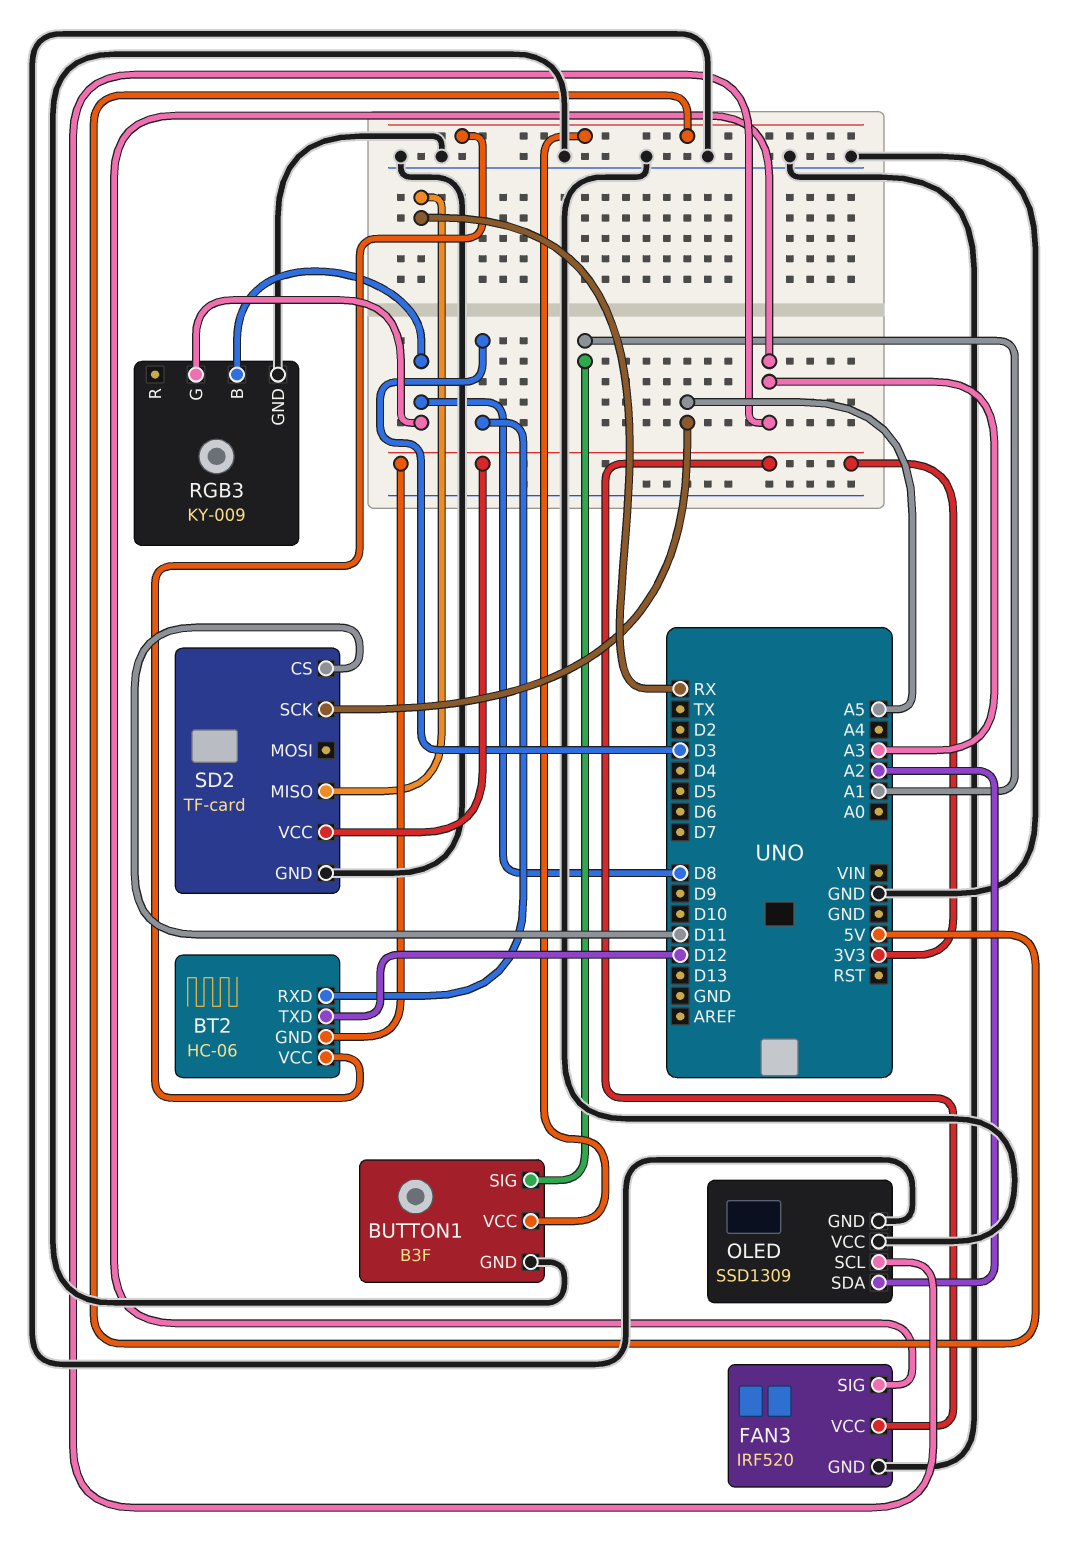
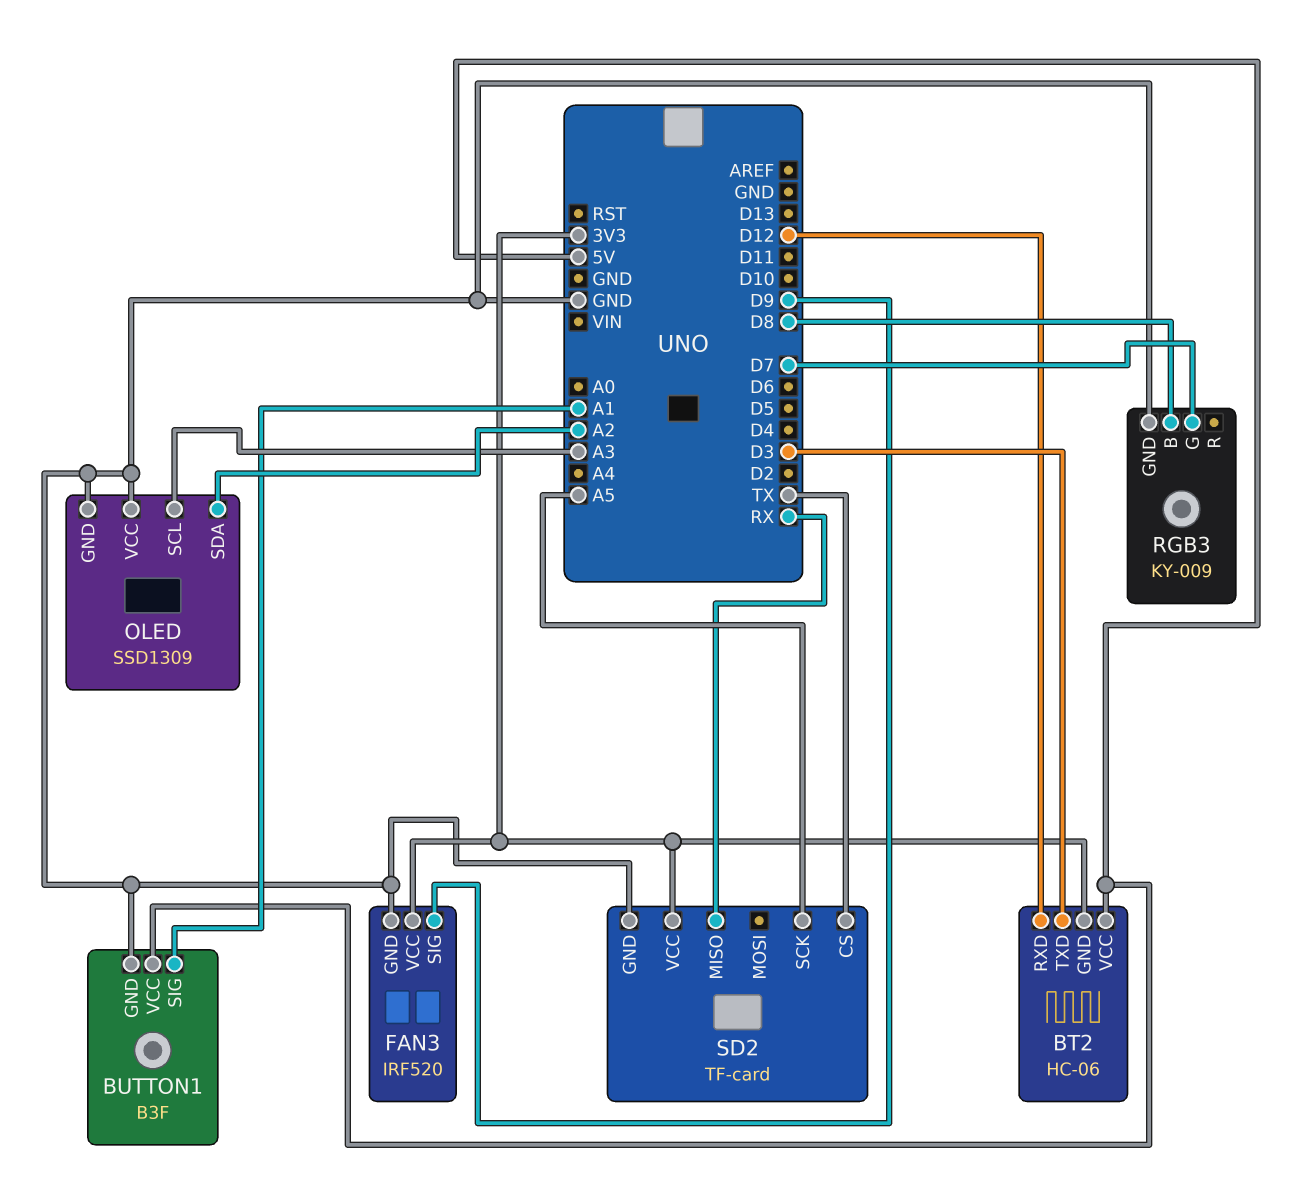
BT2 pin RXD: D3 -> D12
BT2 pin TXD: D12 -> D3
FAN3 pin SIG: A3 -> D9
RGB3 pin G: D8 -> D7
SD2 pin CS: D11 -> TX

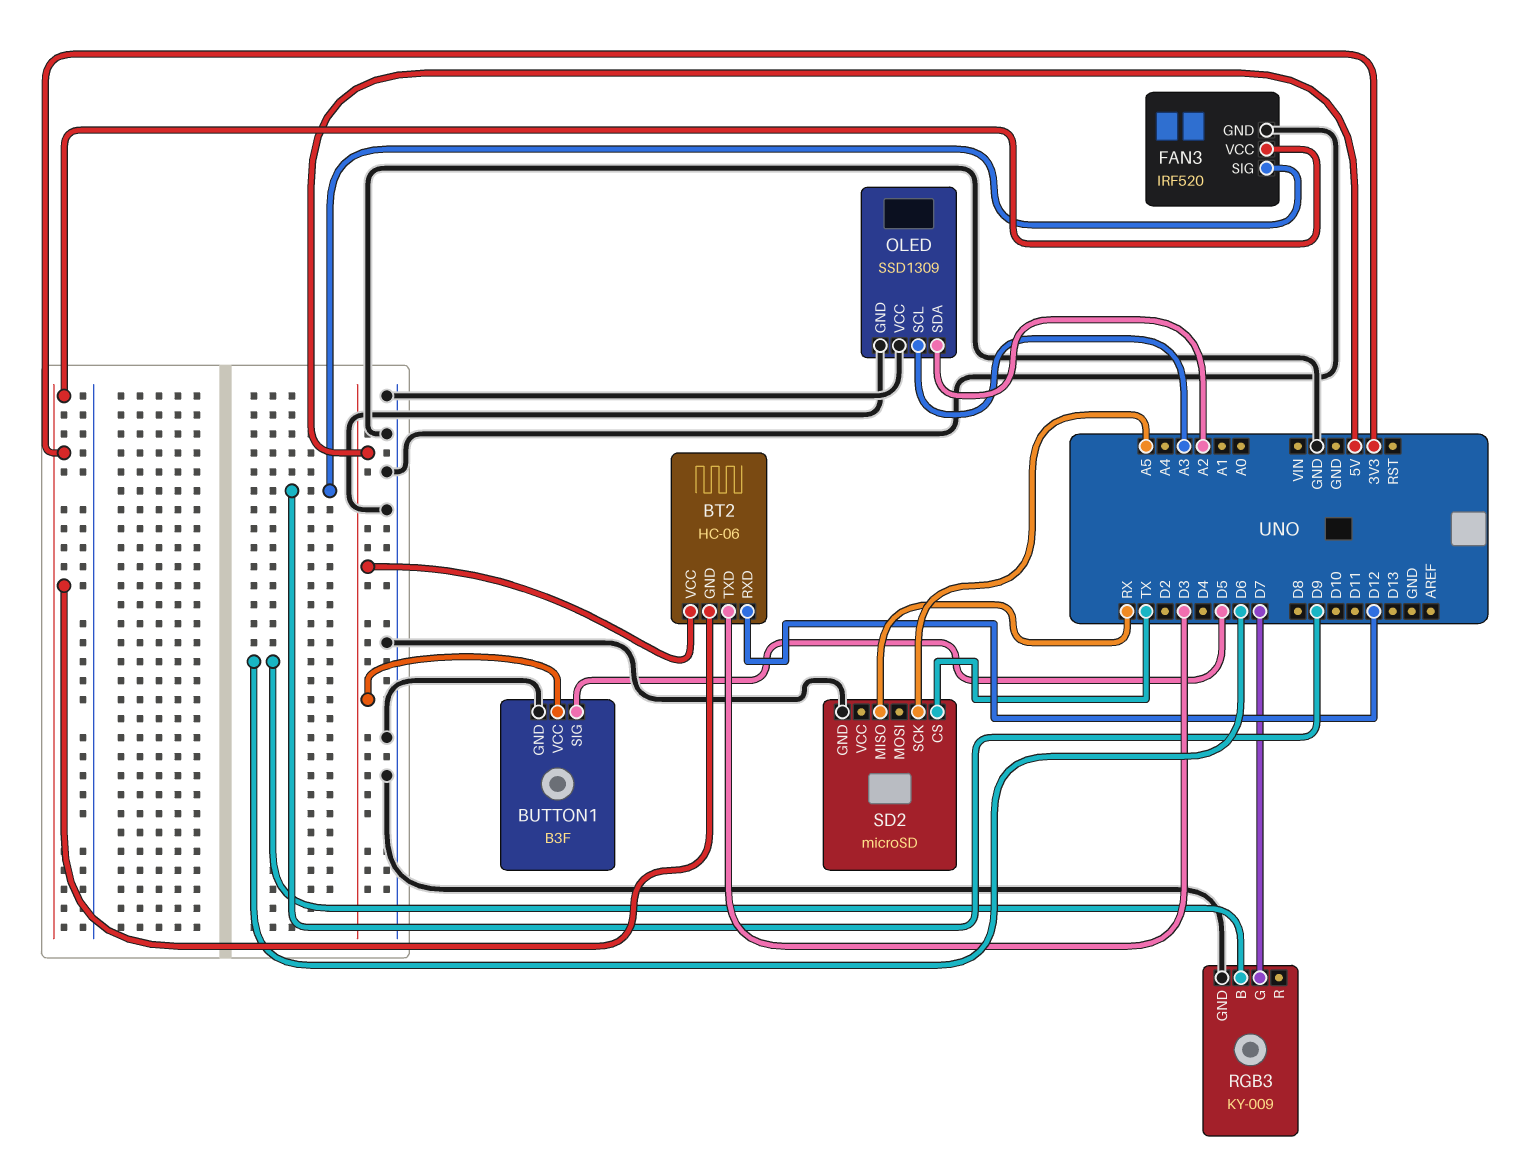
BUTTON1 pin SIG: A1 -> D5
RGB3 pin B: D8 -> D6
SD2: TF-card -> microSD
SD2 pin VCC: 3V3 -> none

